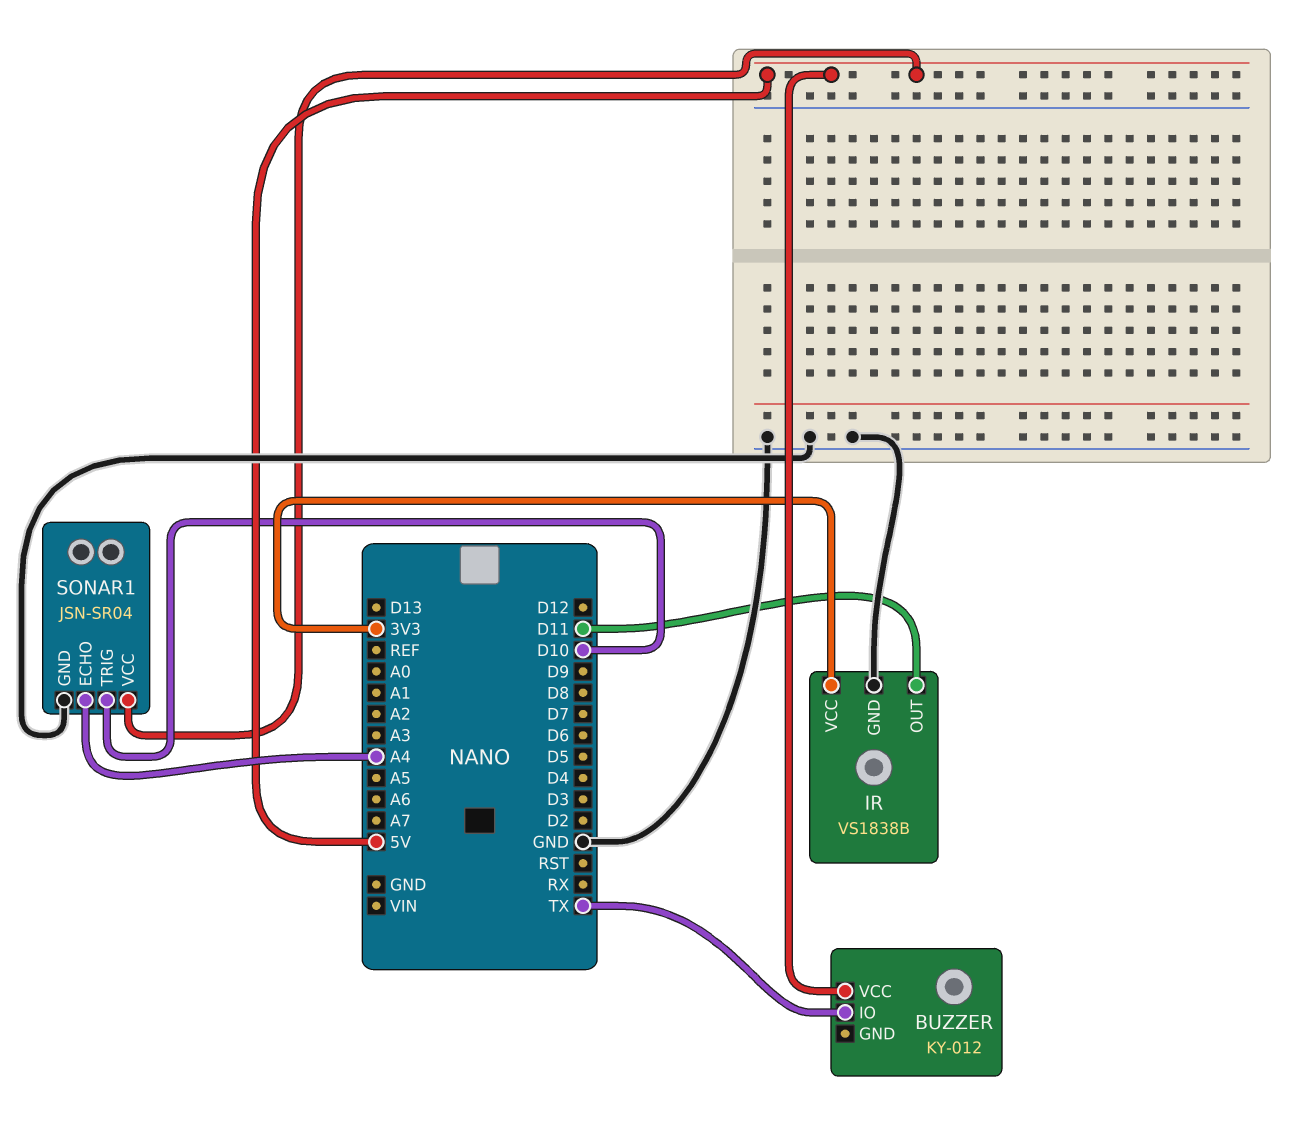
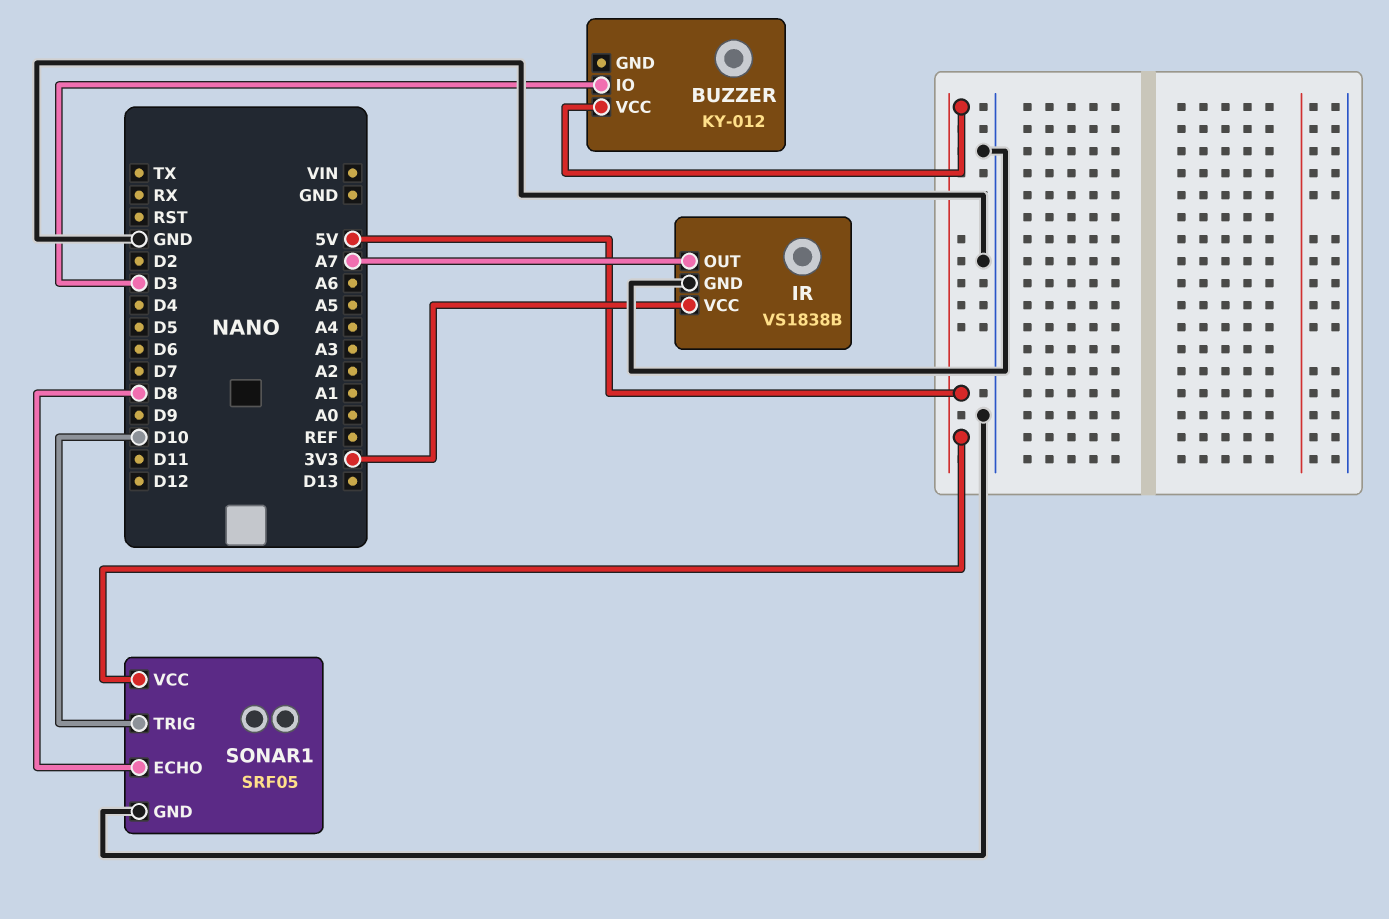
BUZZER pin IO: TX -> D3
IR pin OUT: D11 -> A7
SONAR1: JSN-SR04 -> SRF05
SONAR1 pin ECHO: A4 -> D8

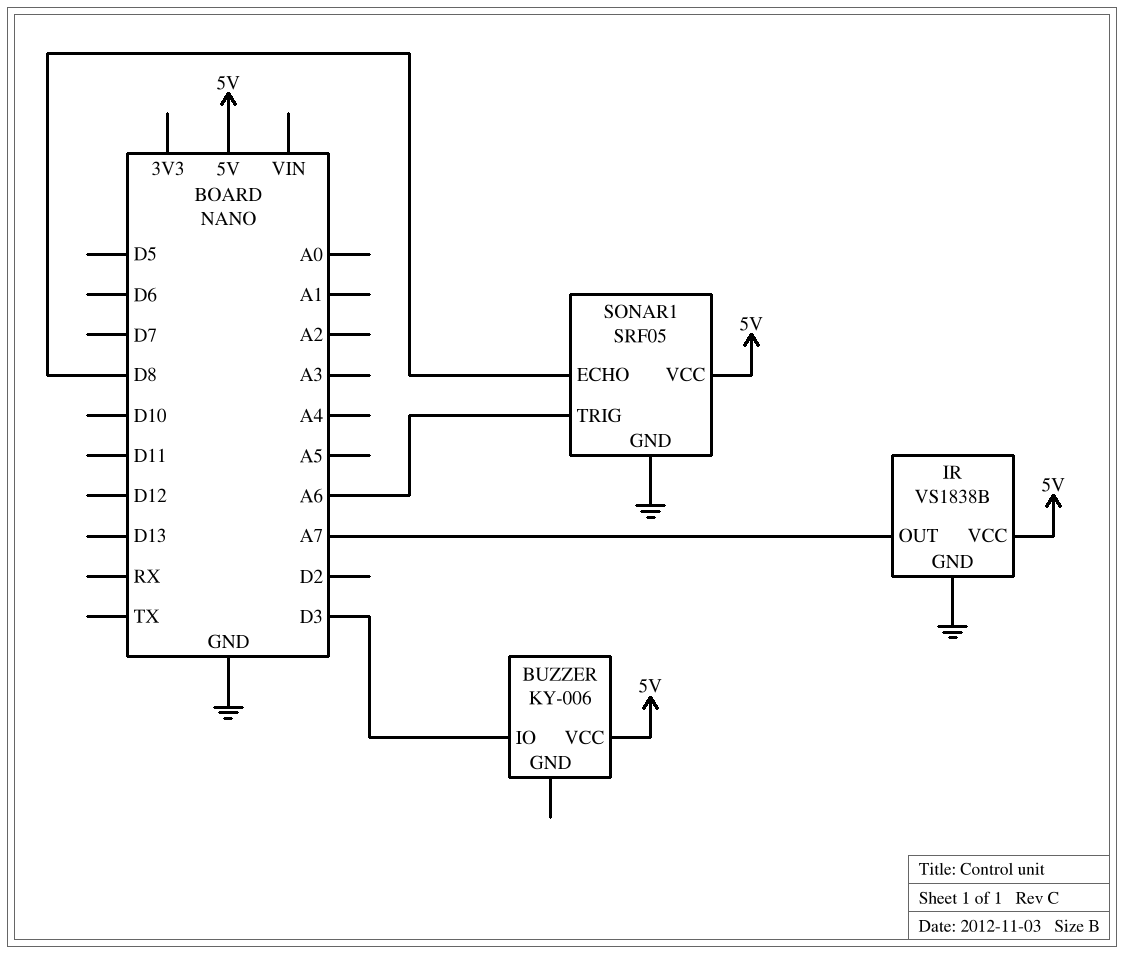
BUZZER: KY-012 -> KY-006
IR pin VCC: 3V3 -> 5V
SONAR1 pin TRIG: D10 -> A6

